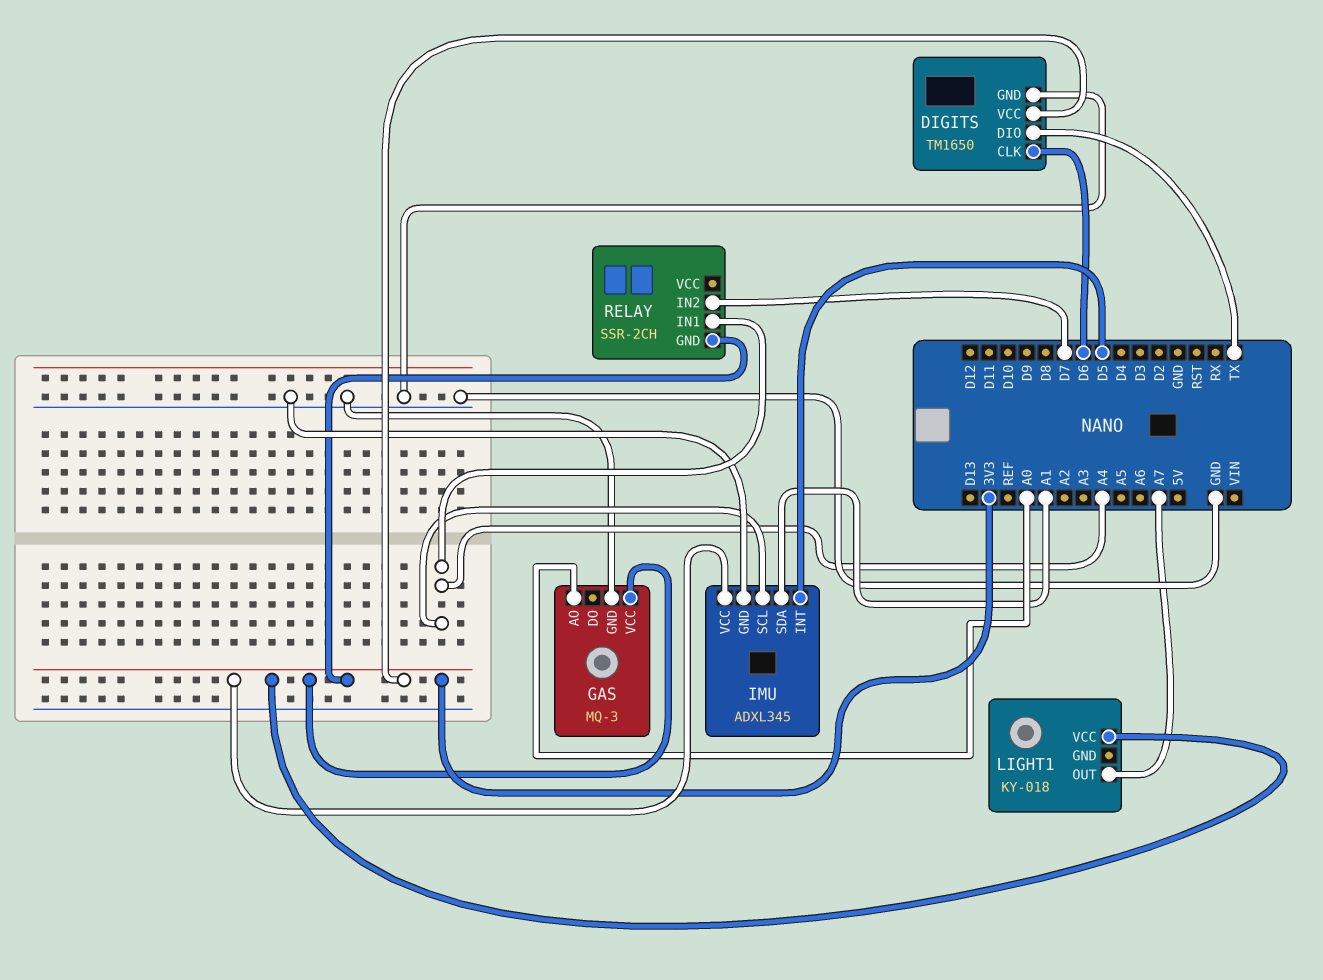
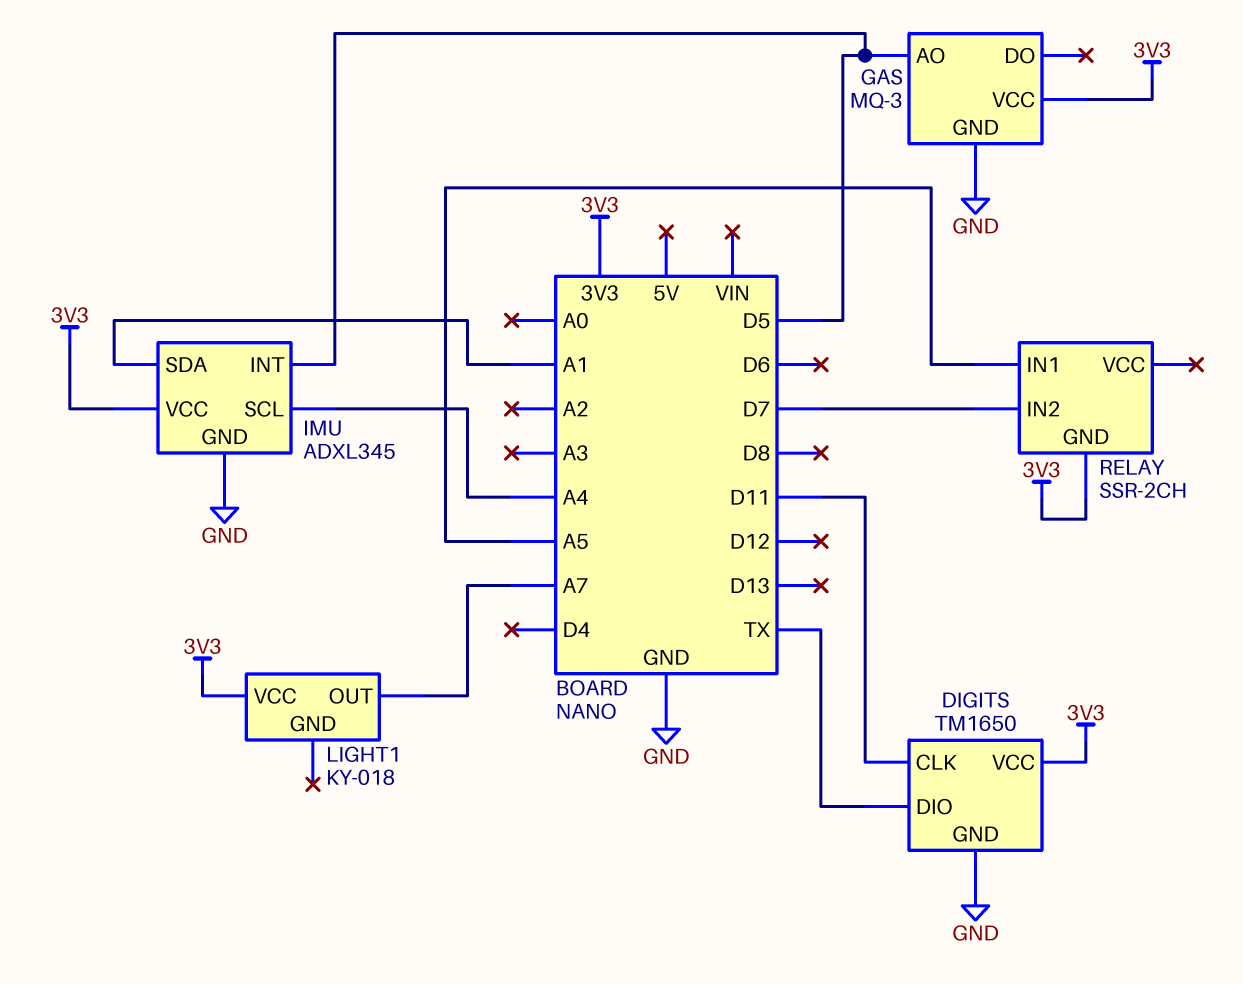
DIGITS pin CLK: D6 -> D11
GAS pin AO: A0 -> D5
RELAY pin IN1: A4 -> A5

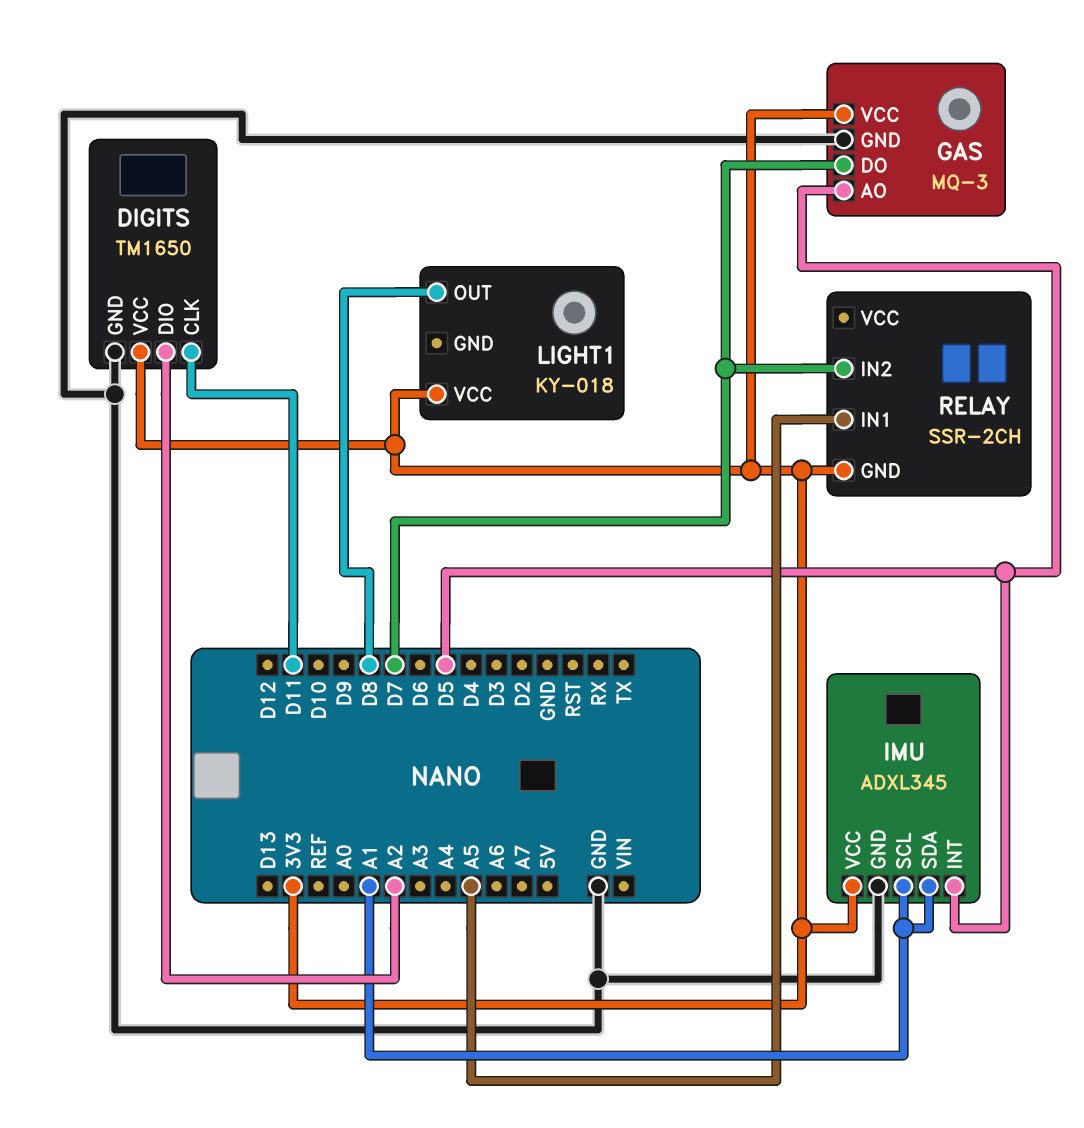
DIGITS pin DIO: TX -> A2
GAS pin DO: none -> D7
IMU pin SCL: A4 -> A1
LIGHT1 pin OUT: A7 -> D8

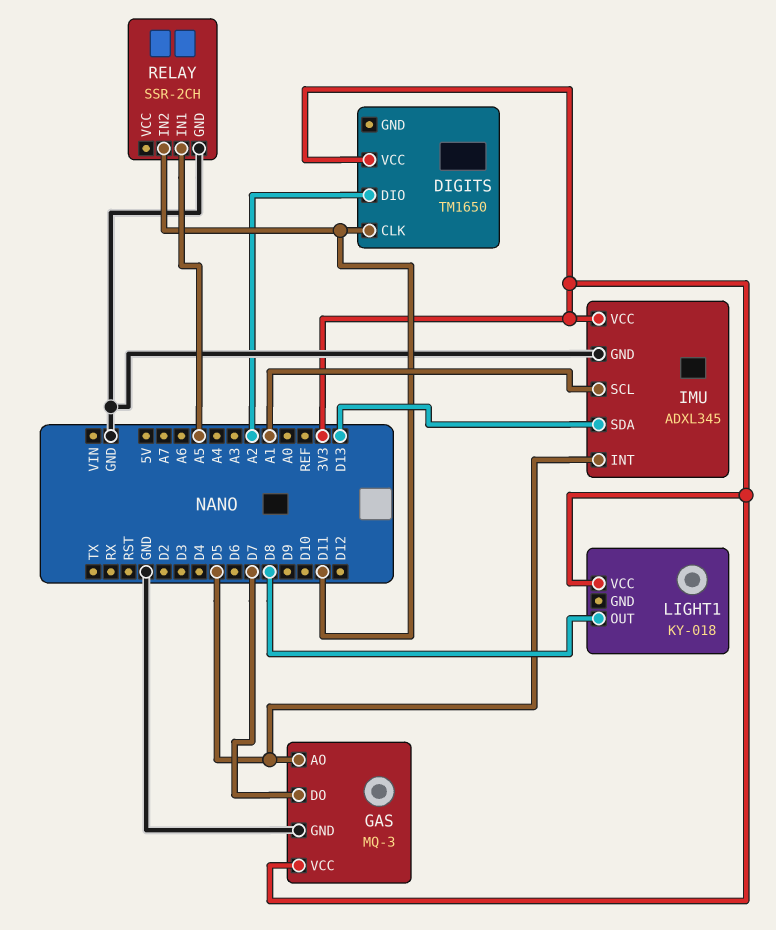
DIGITS pin GND: GND -> none
IMU pin SDA: A1 -> D13
RELAY pin GND: 3V3 -> GND
RELAY pin IN2: D7 -> D11

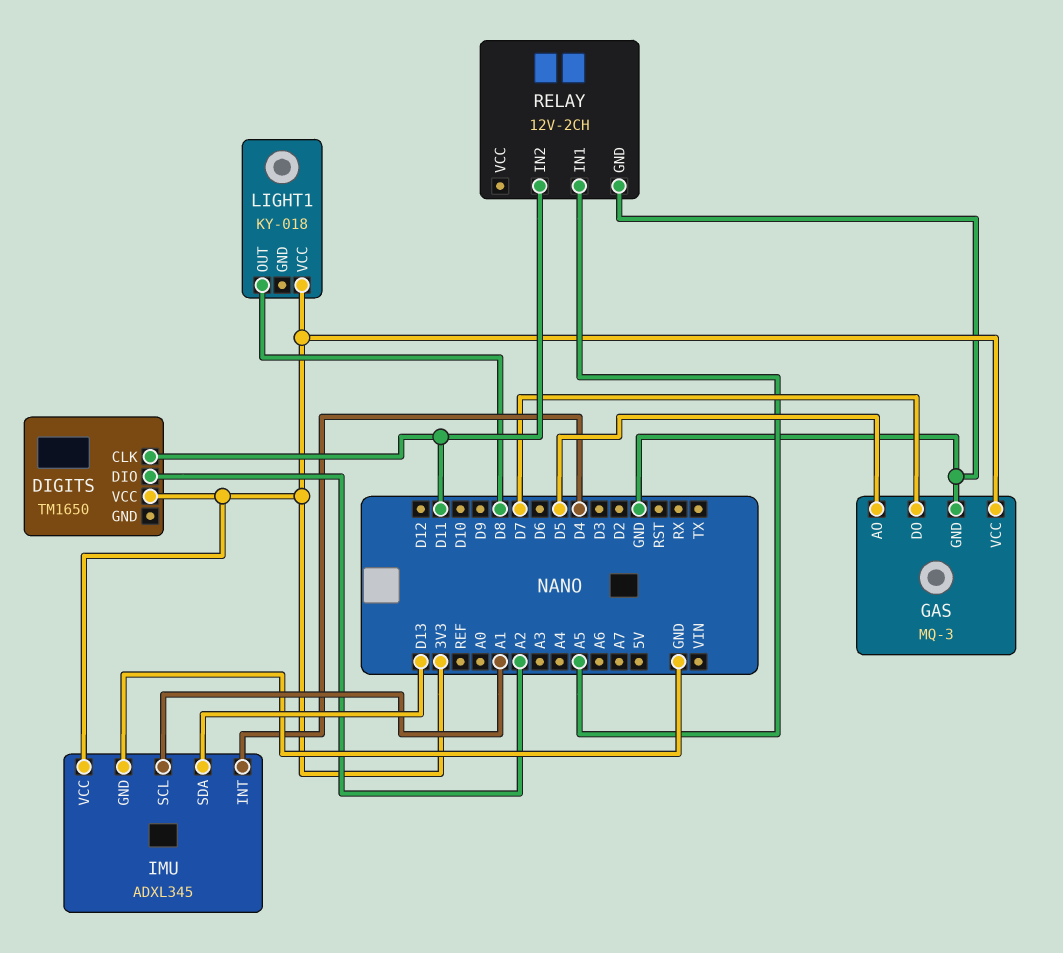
IMU pin INT: D5 -> D4
RELAY: SSR-2CH -> 12V-2CH

